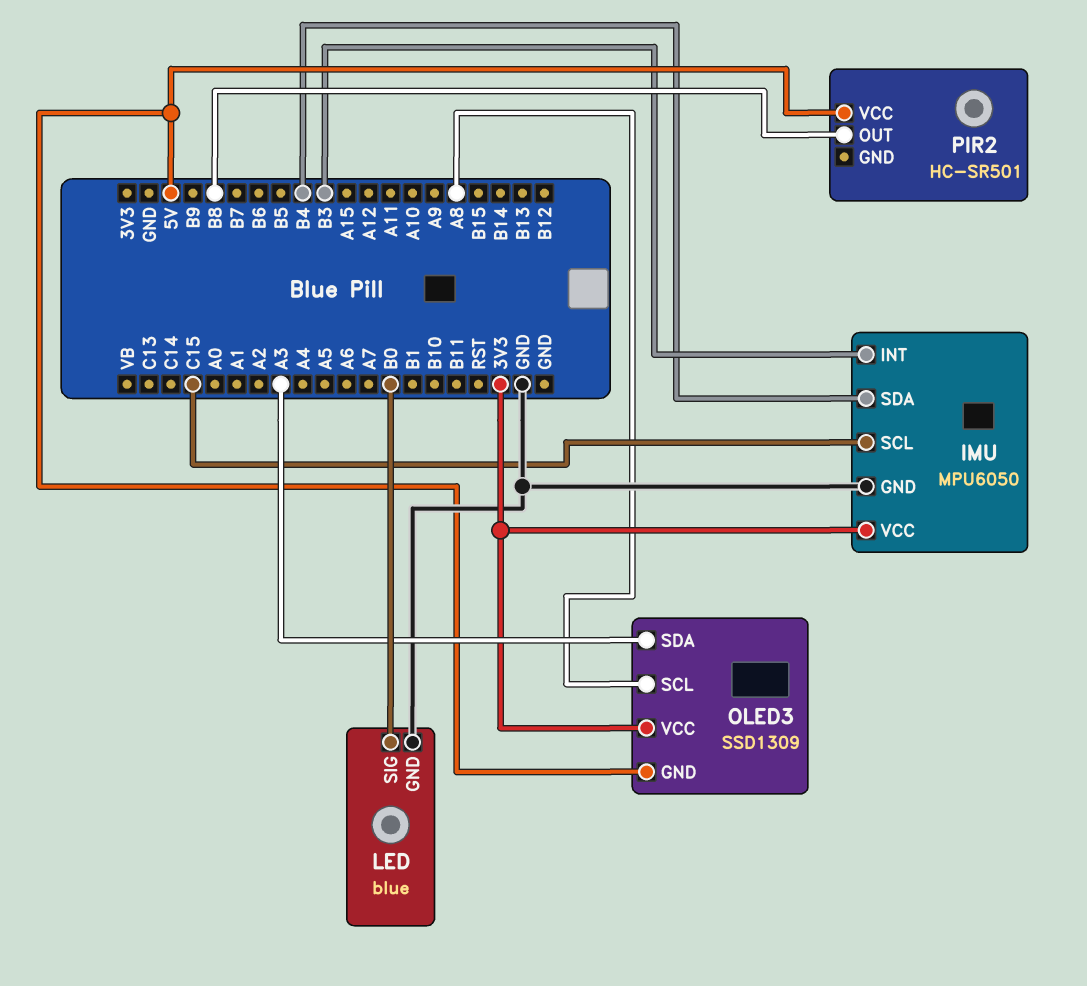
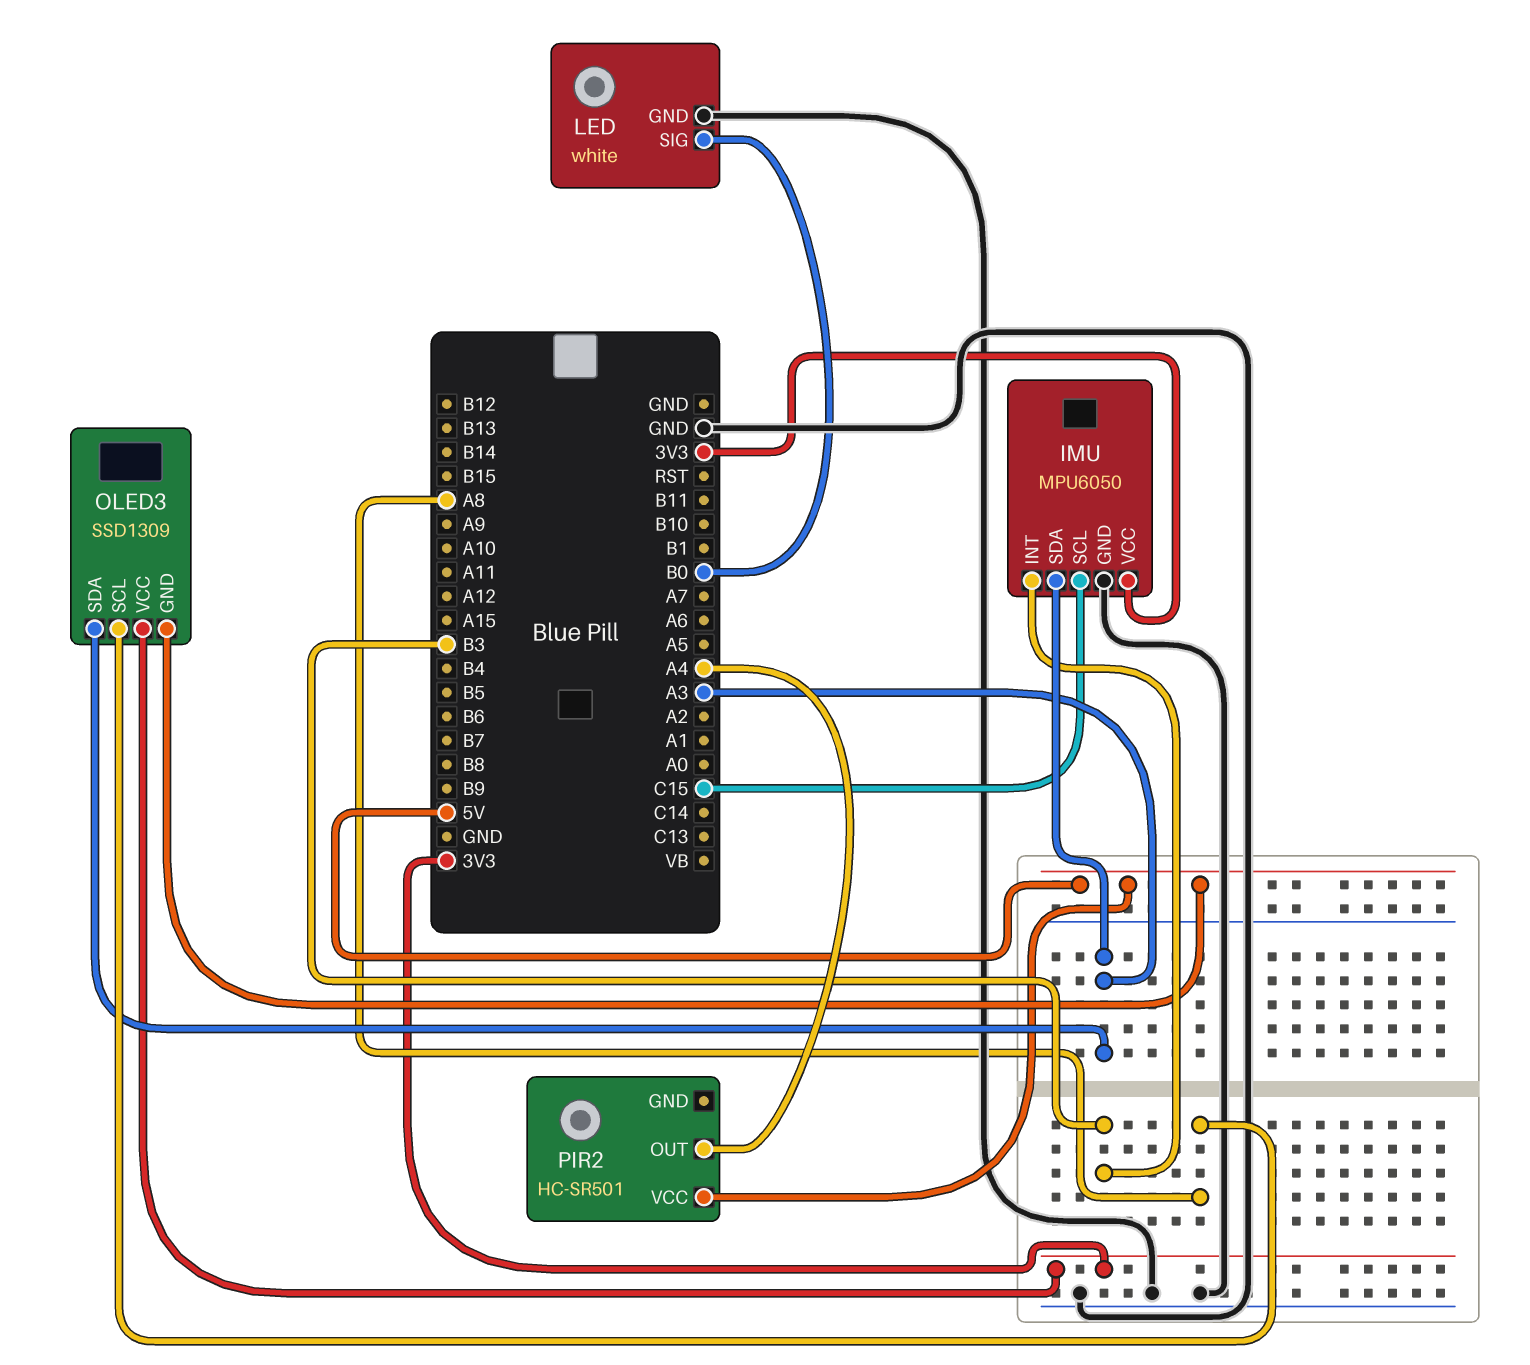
IMU pin SDA: B4 -> A3
LED: blue -> white
PIR2 pin OUT: B8 -> A4

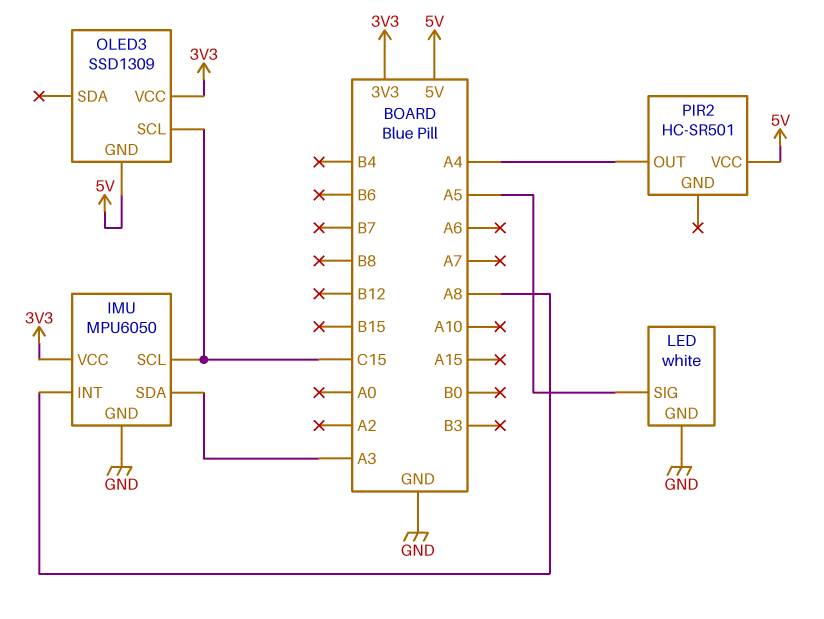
IMU pin INT: B3 -> A8
LED pin SIG: B0 -> A5
OLED3 pin SCL: A8 -> C15
OLED3 pin SDA: A3 -> none

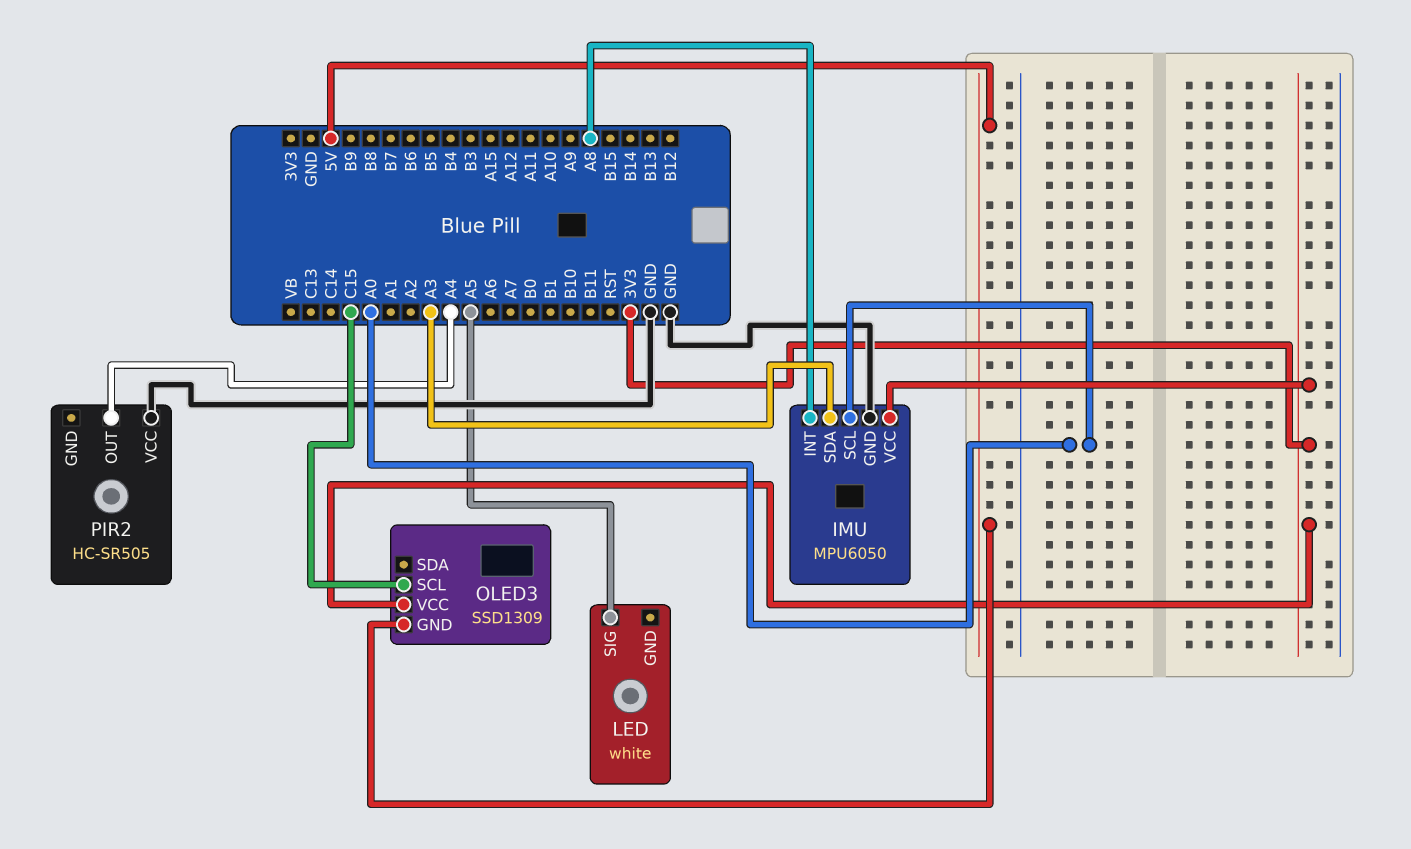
IMU pin SCL: C15 -> A0
LED pin GND: GND -> none
PIR2: HC-SR501 -> HC-SR505
PIR2 pin VCC: 5V -> GND

